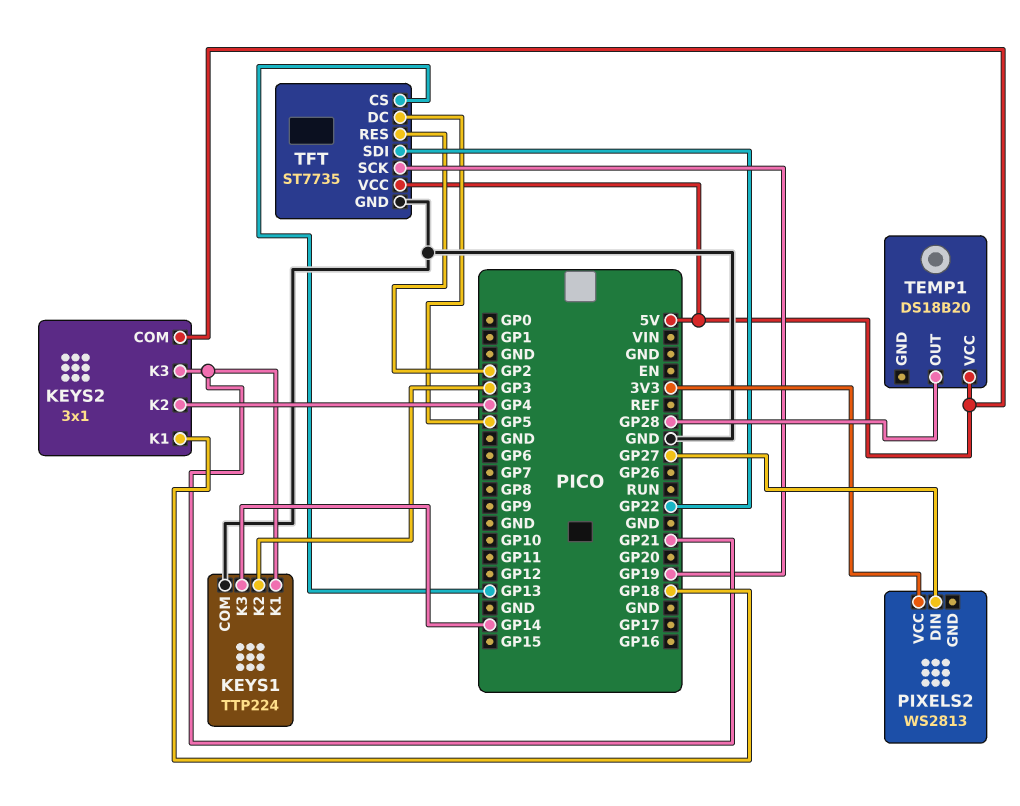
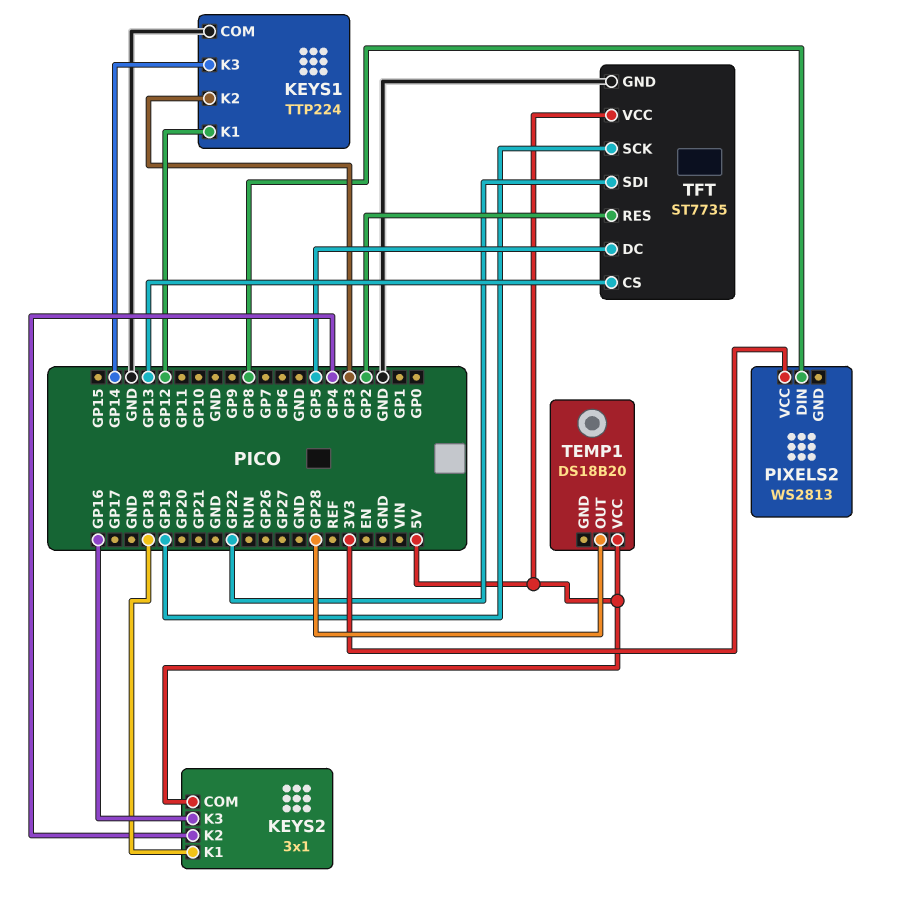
KEYS1 pin K1: GP21 -> GP12
KEYS2 pin K3: GP21 -> GP16
PIXELS2 pin DIN: GP27 -> GP8

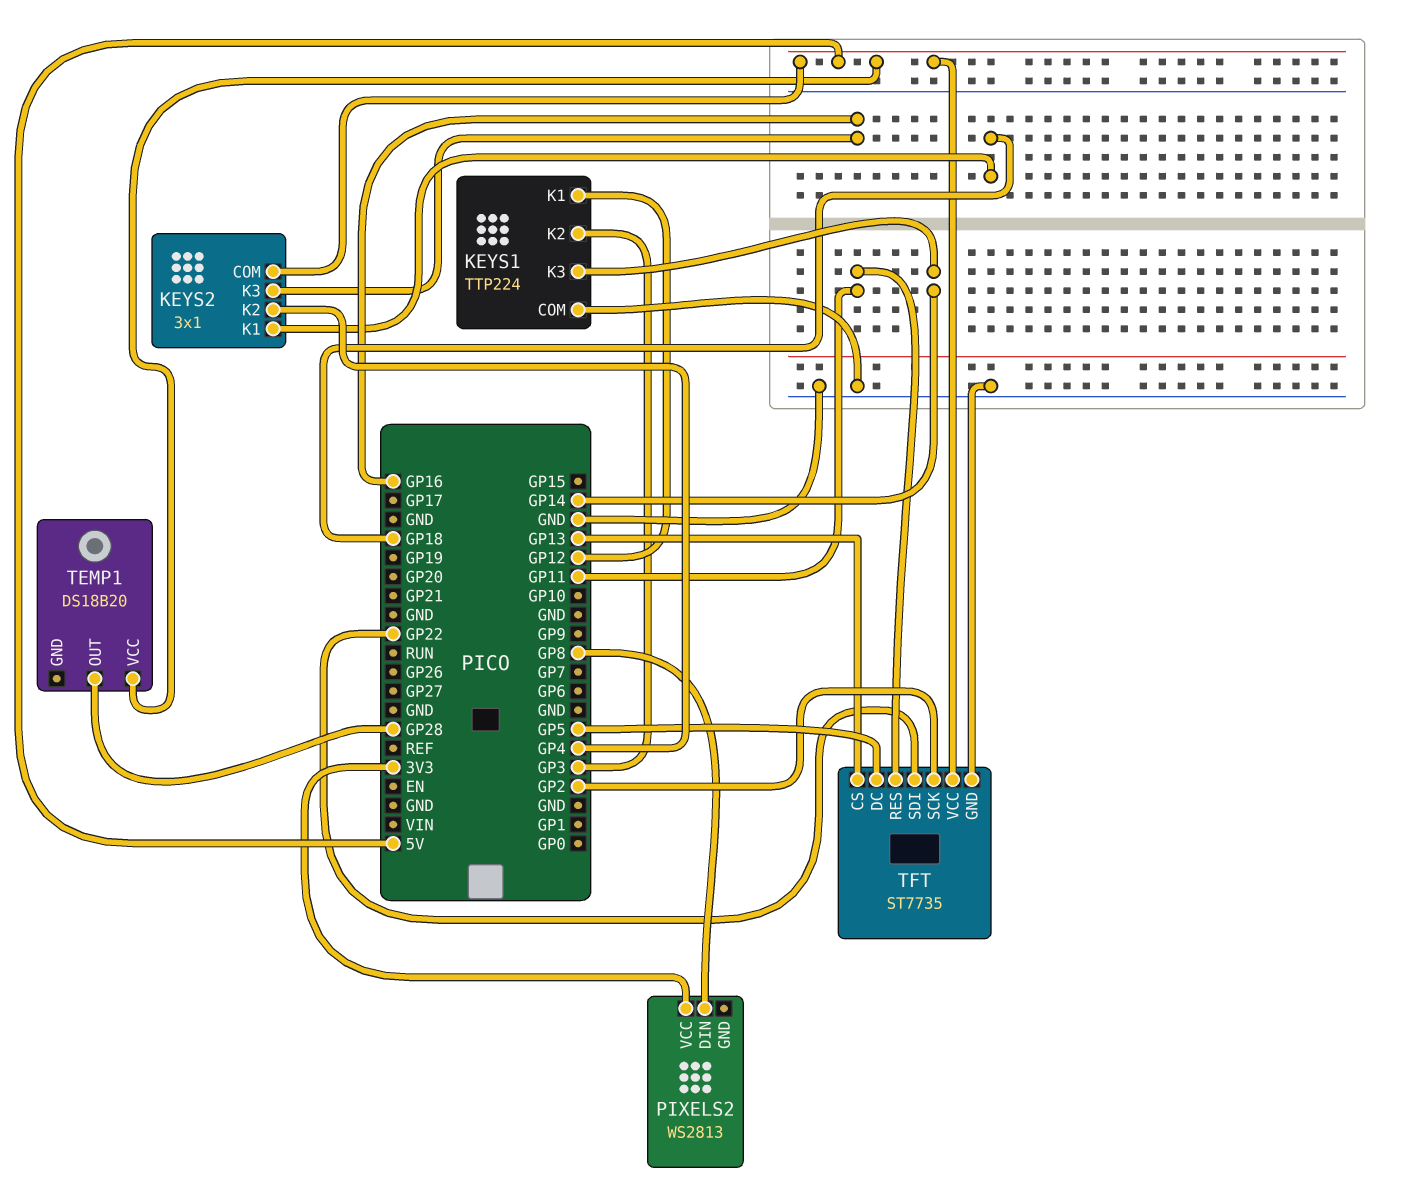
TFT pin RES: GP2 -> GP11
TFT pin SCK: GP19 -> GP2

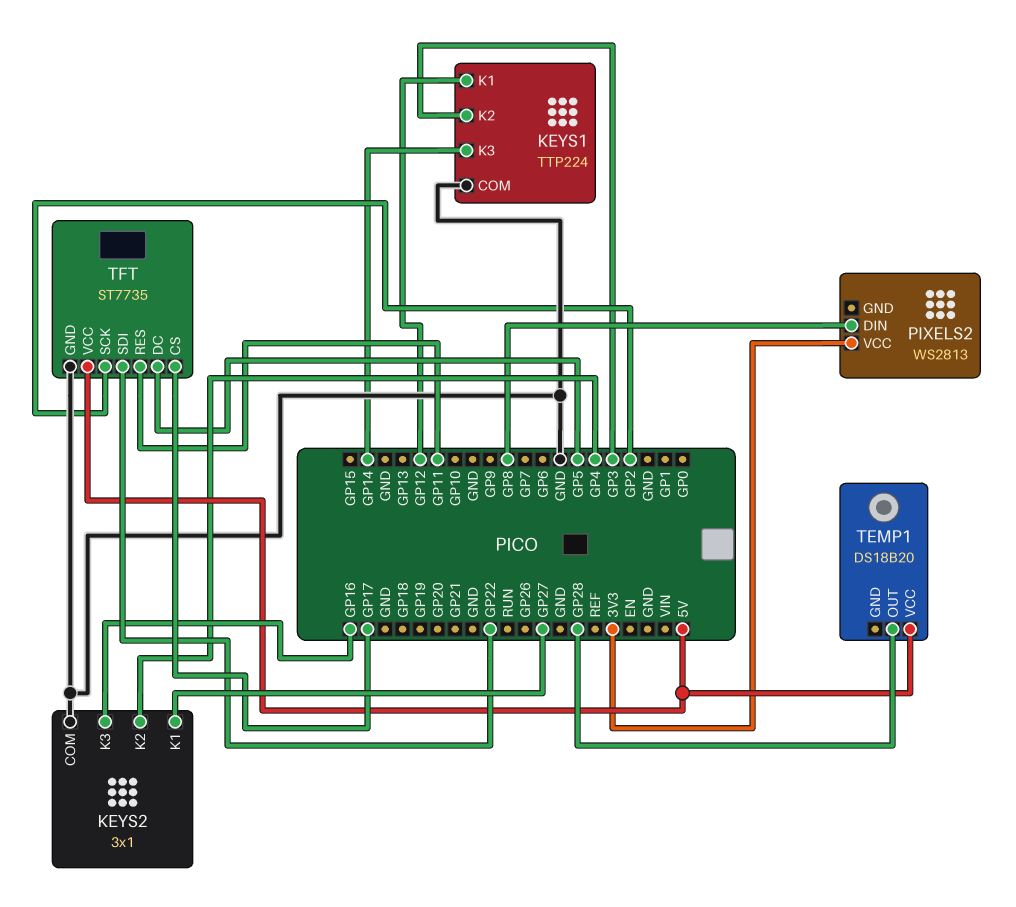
KEYS2 pin COM: 5V -> GND
KEYS2 pin K1: GP18 -> GP27
TFT pin CS: GP13 -> GP17

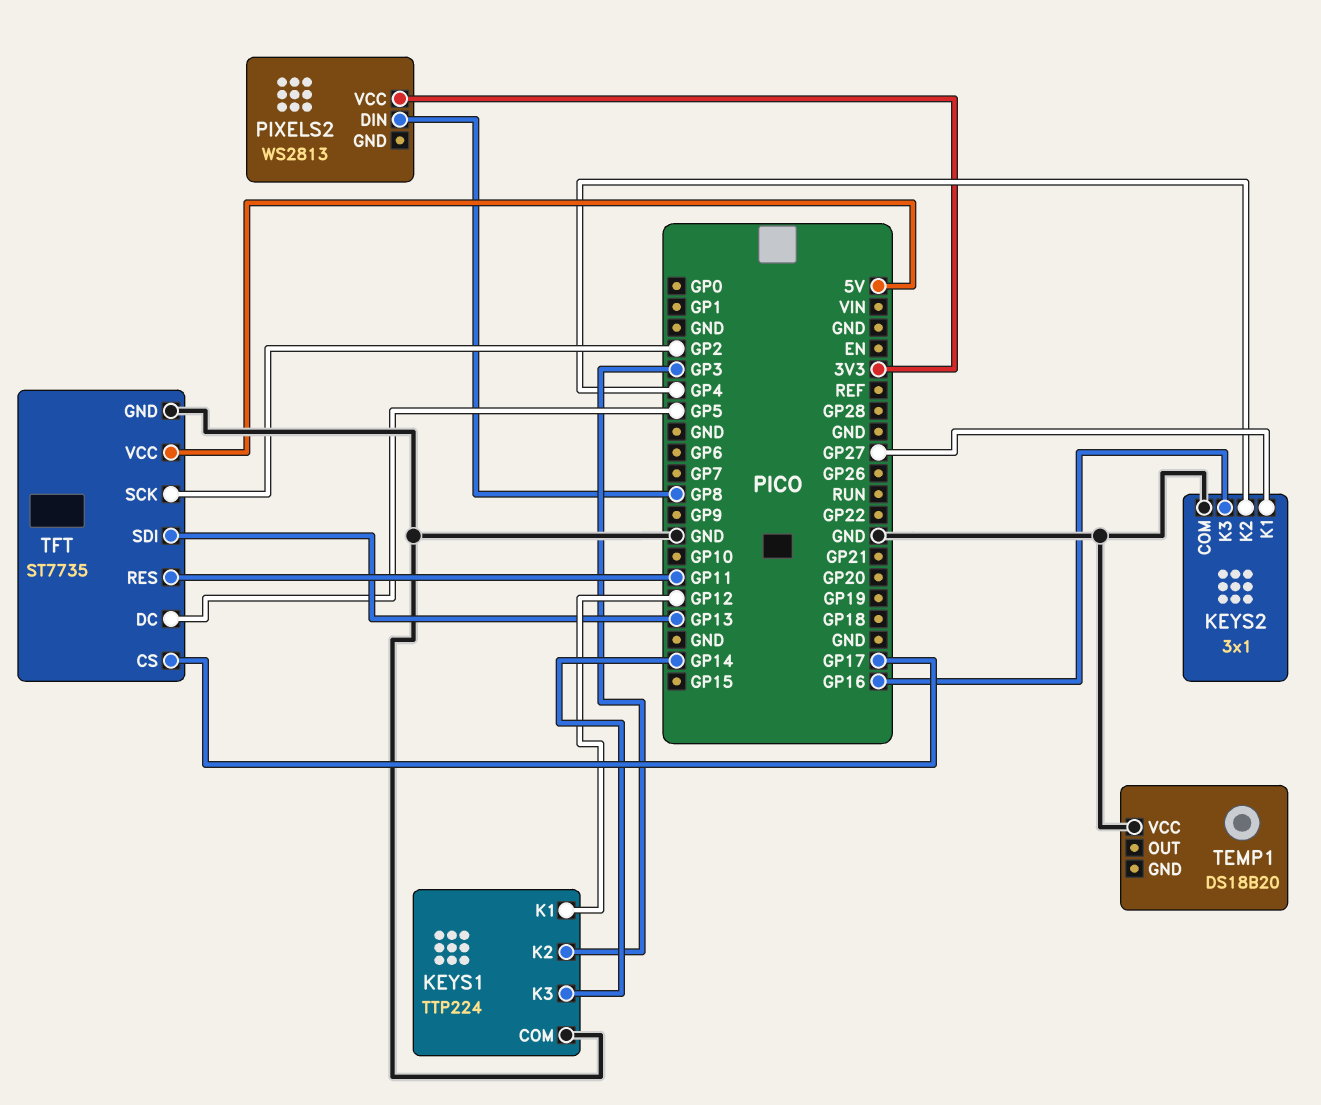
TEMP1 pin OUT: GP28 -> none
TEMP1 pin VCC: 5V -> GND
TFT pin SDI: GP22 -> GP13

